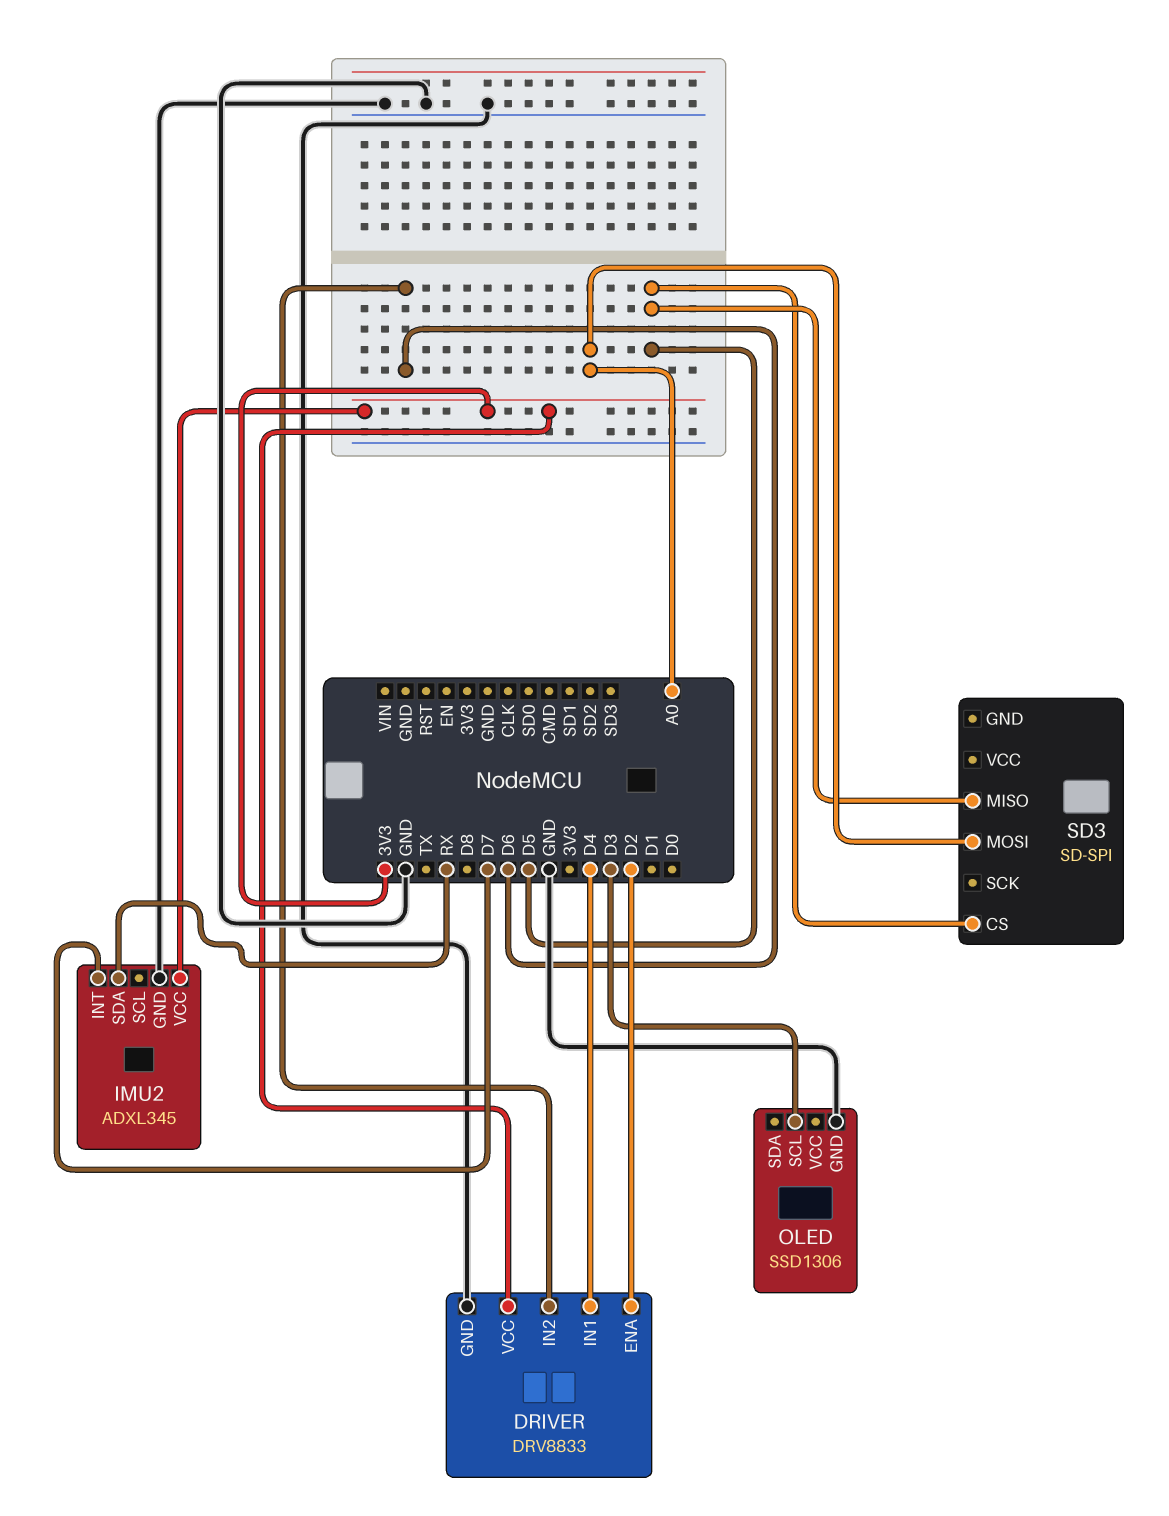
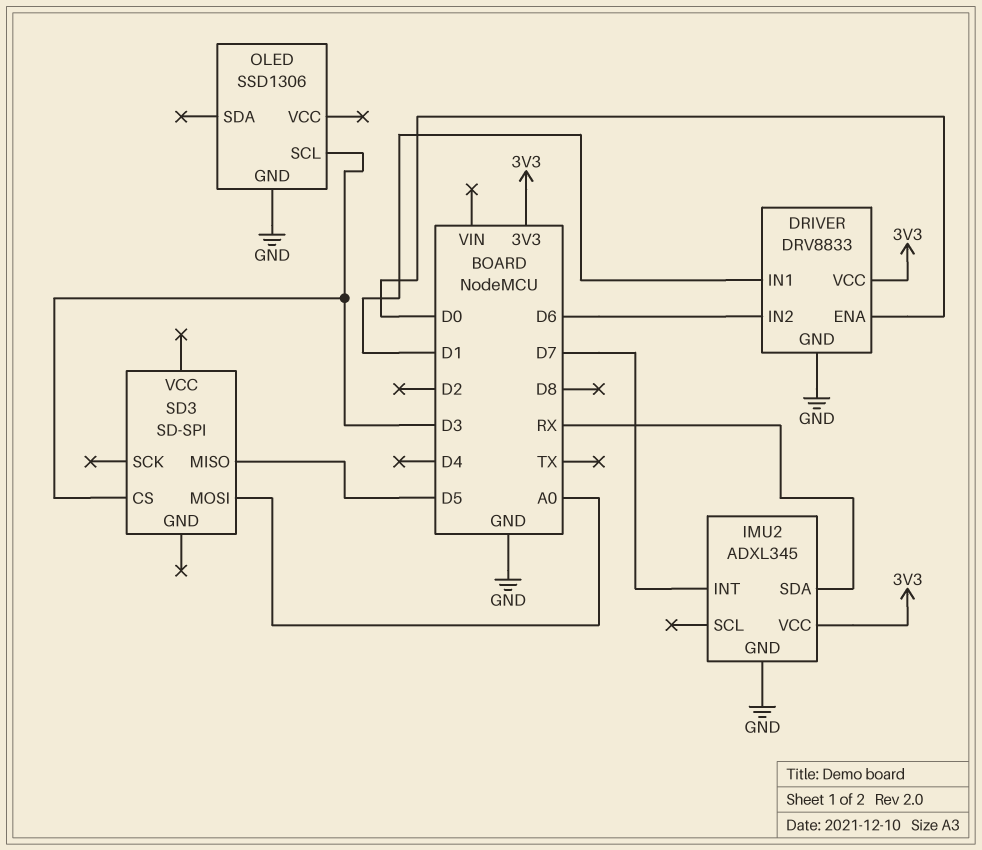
DRIVER pin ENA: D2 -> D0
DRIVER pin IN1: D4 -> D1
SD3 pin CS: D5 -> D3

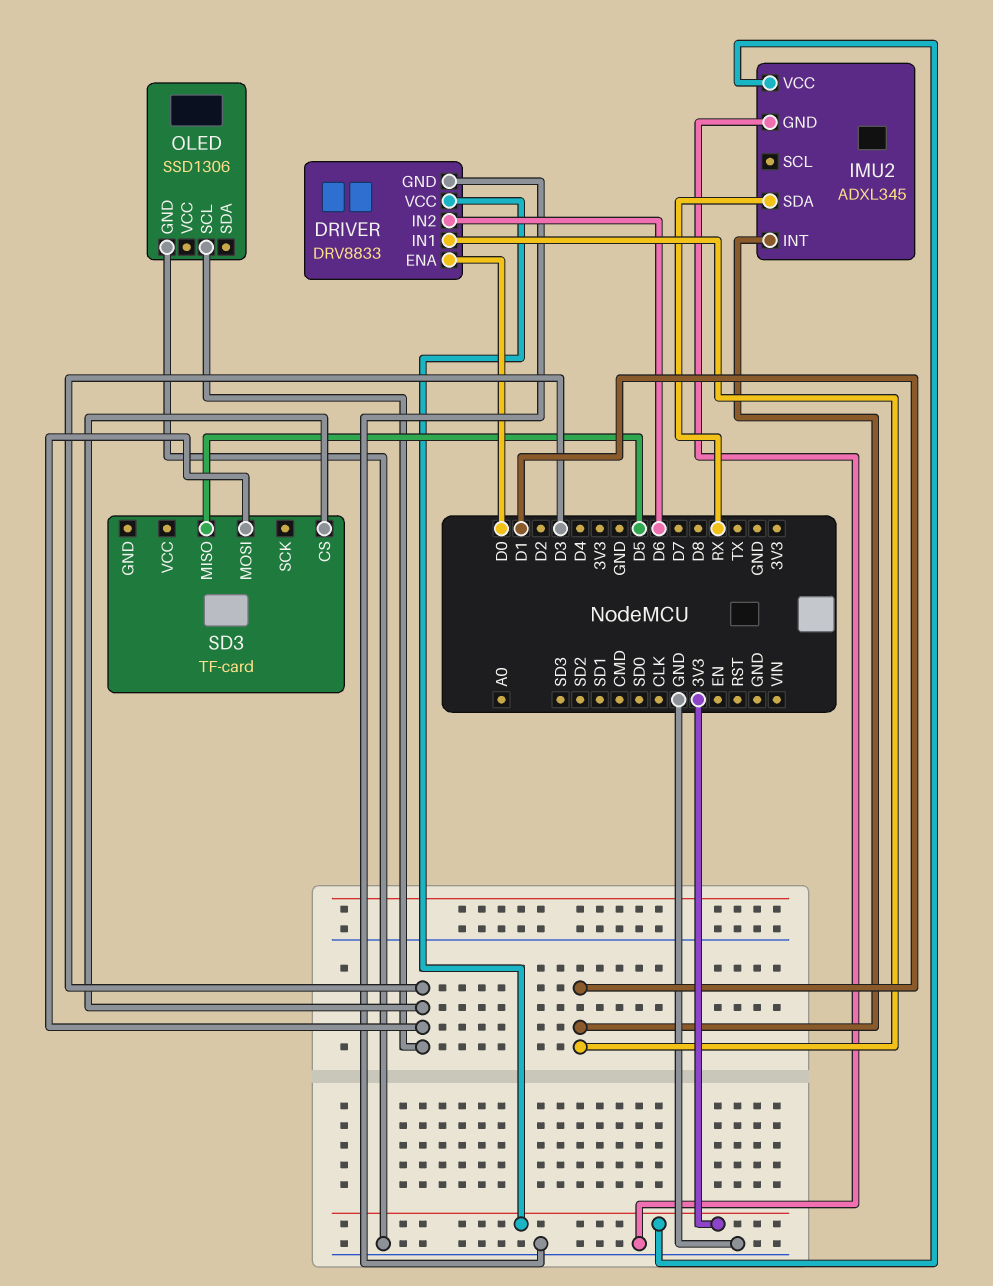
IMU2 pin INT: D7 -> D1
SD3: SD-SPI -> TF-card
SD3 pin MOSI: A0 -> D3

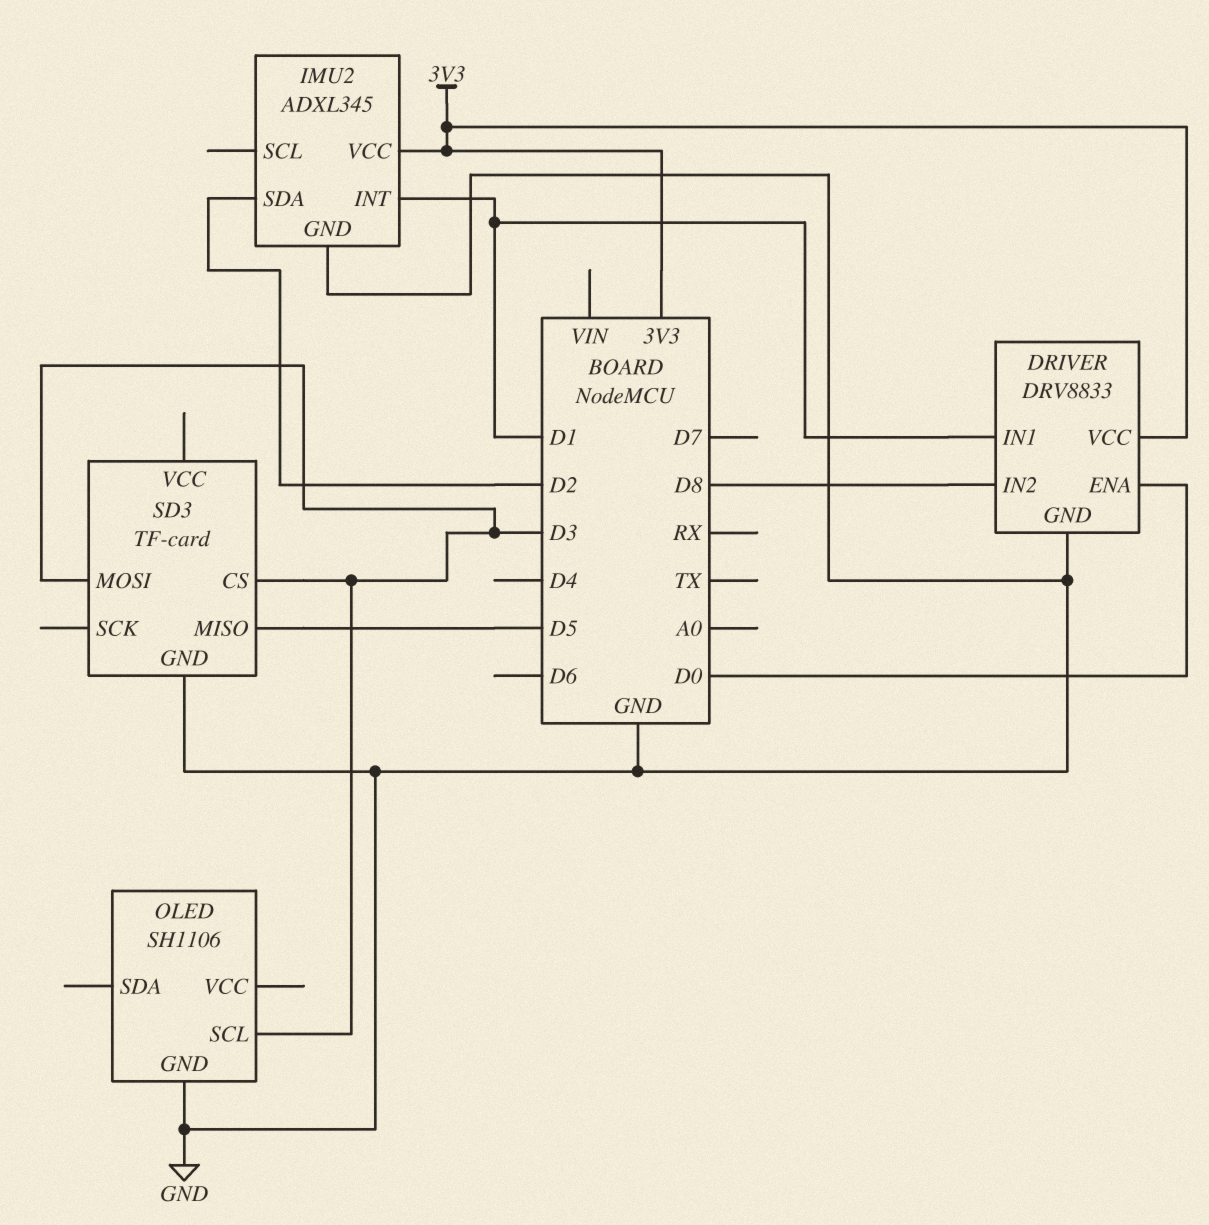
DRIVER pin IN2: D6 -> D8
IMU2 pin SDA: RX -> D2
OLED: SSD1306 -> SH1106
SD3 pin GND: none -> GND

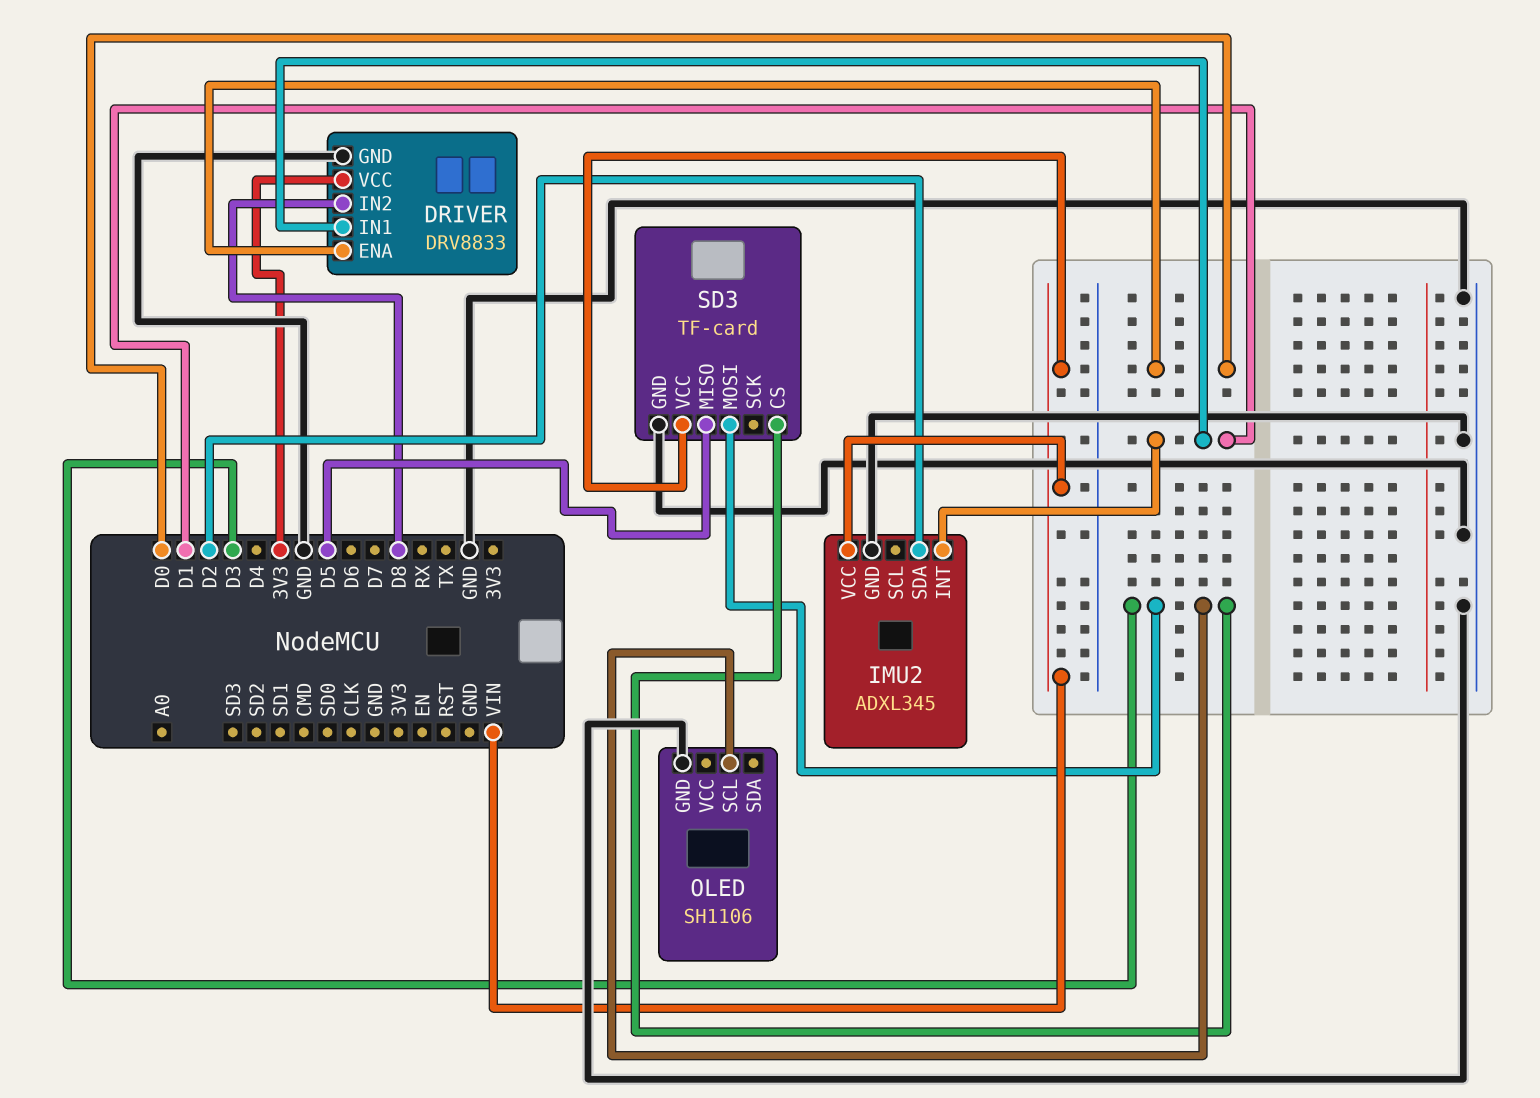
IMU2 pin VCC: 3V3 -> VIN
SD3 pin VCC: none -> VIN

